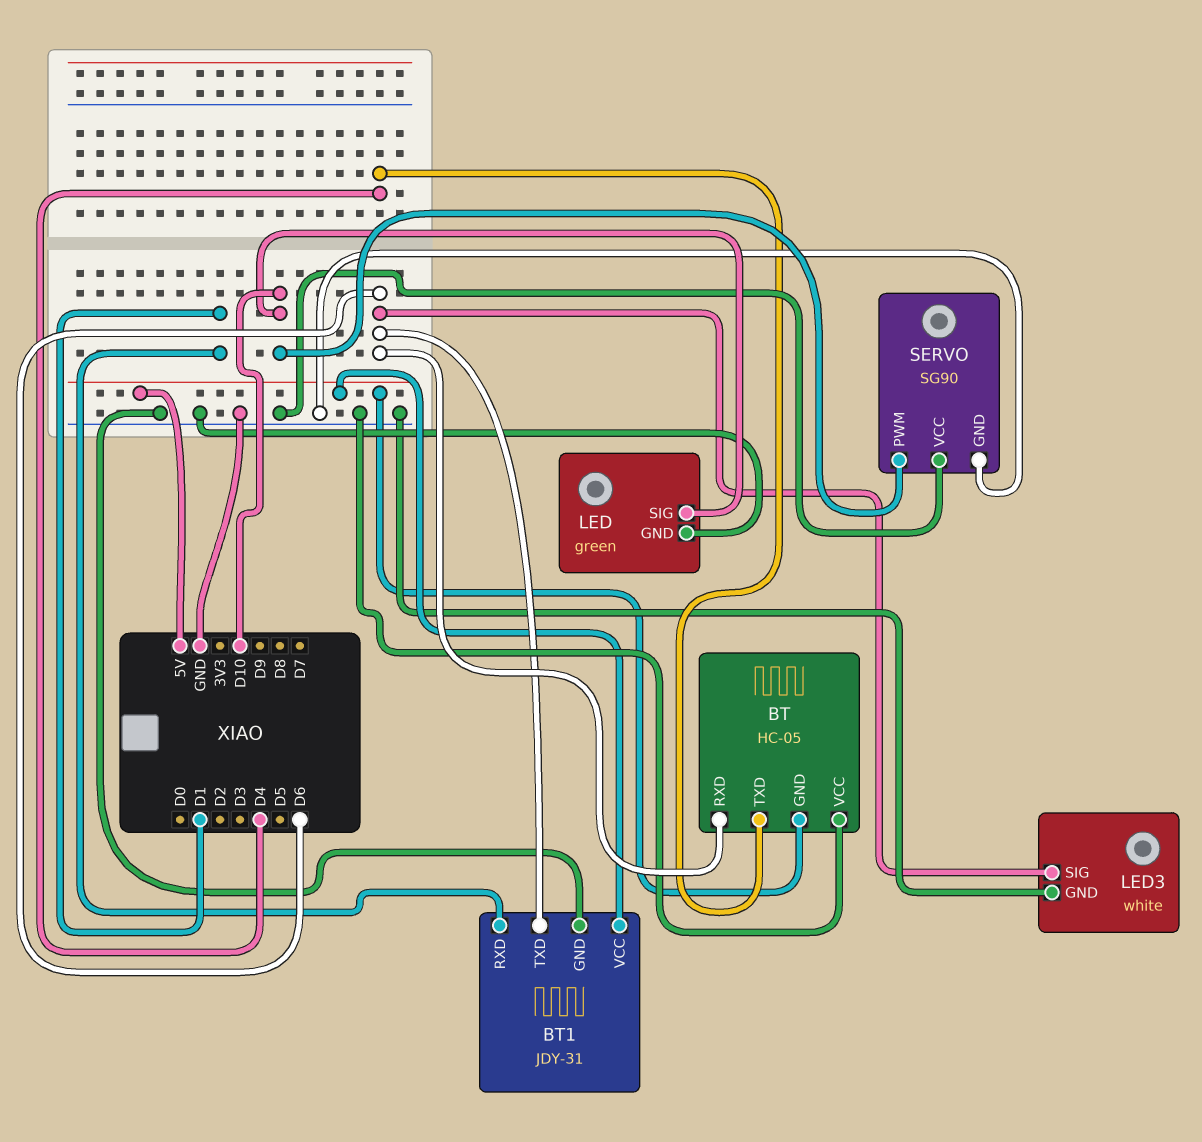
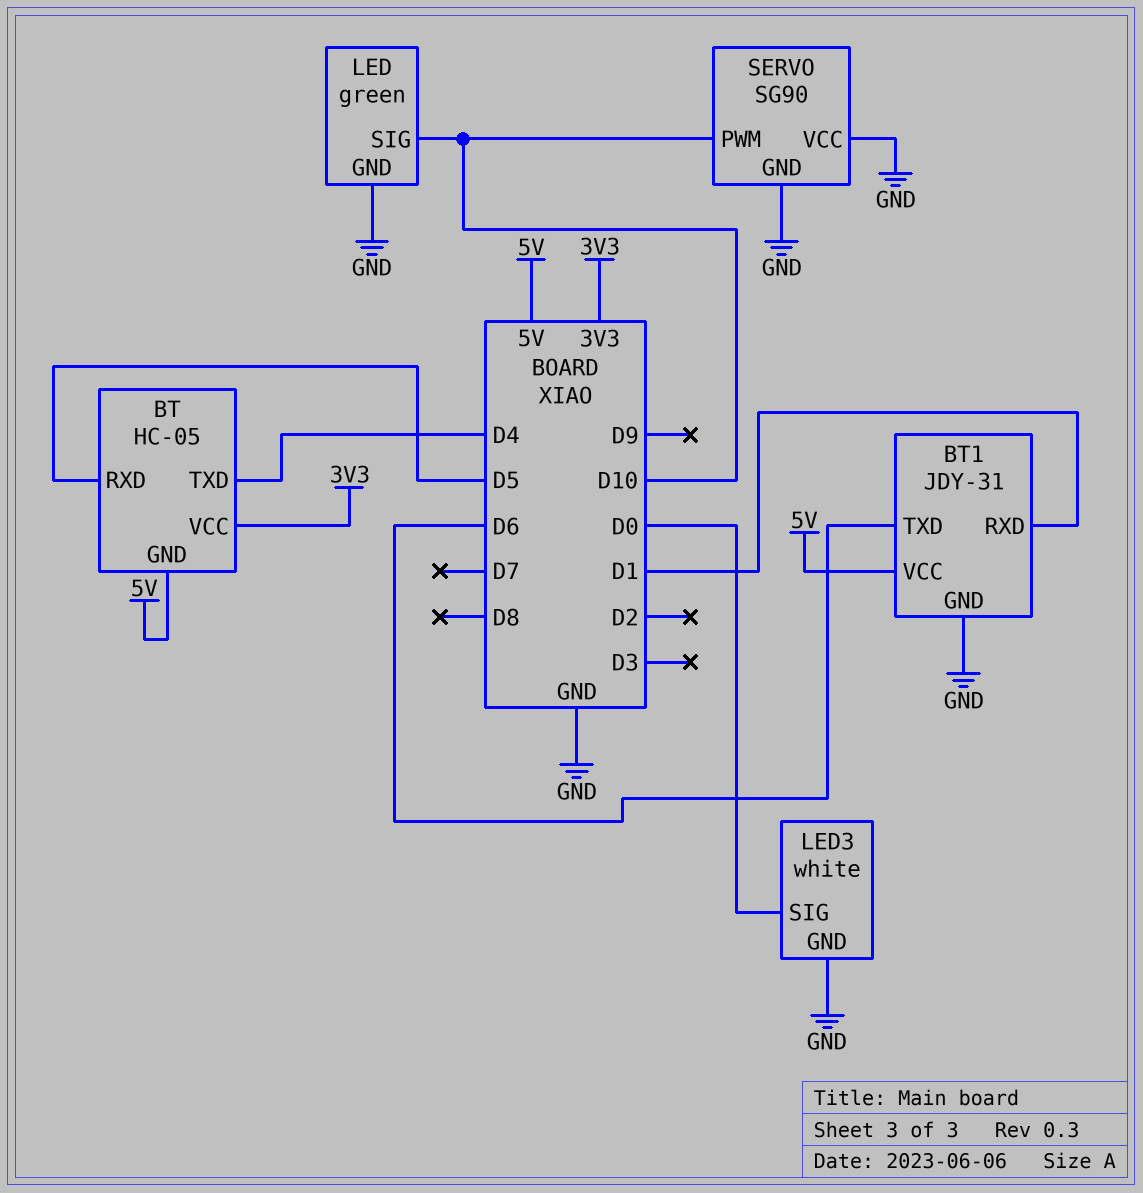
BT pin RXD: D6 -> D5
BT pin VCC: GND -> 3V3
LED3 pin SIG: D6 -> D0

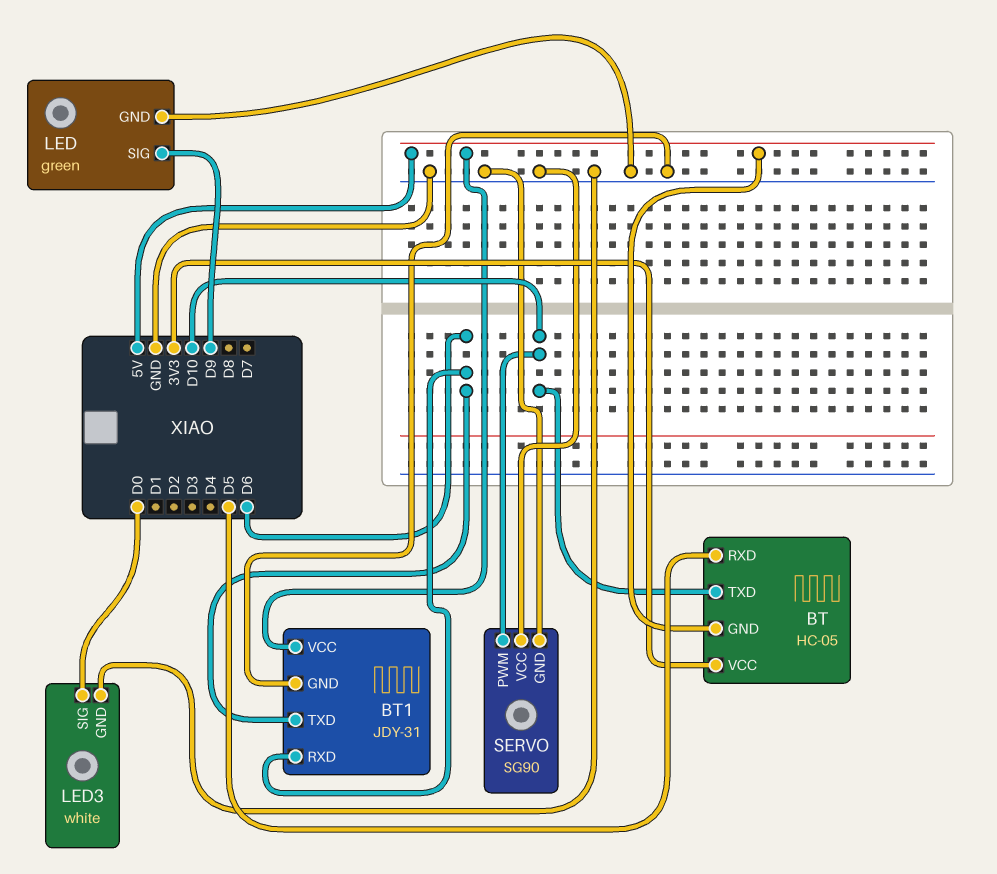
BT pin TXD: D4 -> D10
BT1 pin RXD: D1 -> D6
LED pin SIG: D10 -> D9

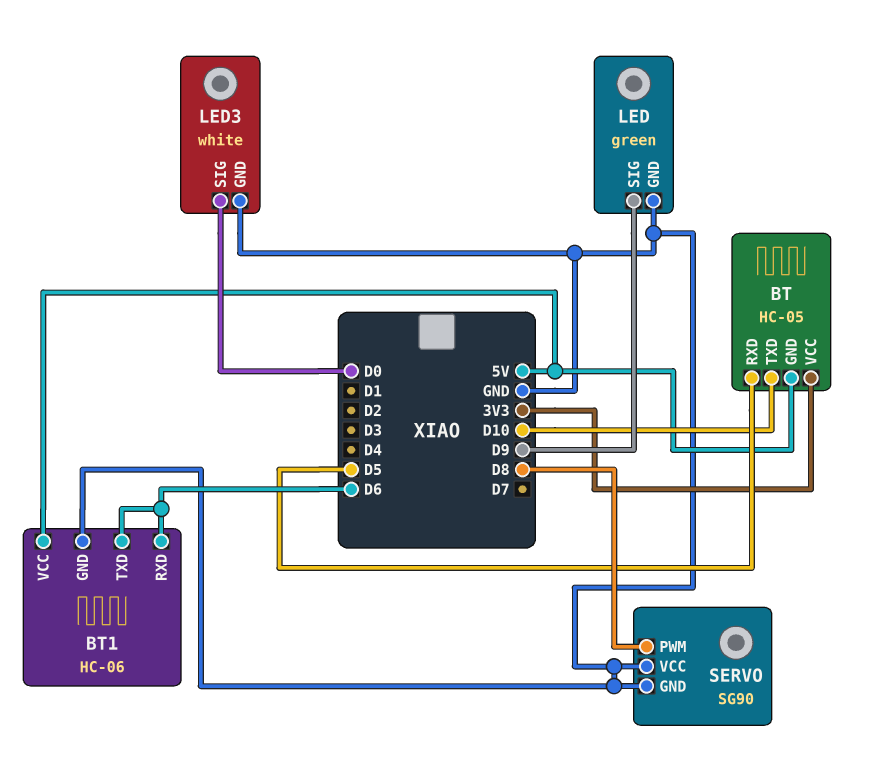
BT1: JDY-31 -> HC-06
SERVO pin PWM: D10 -> D8

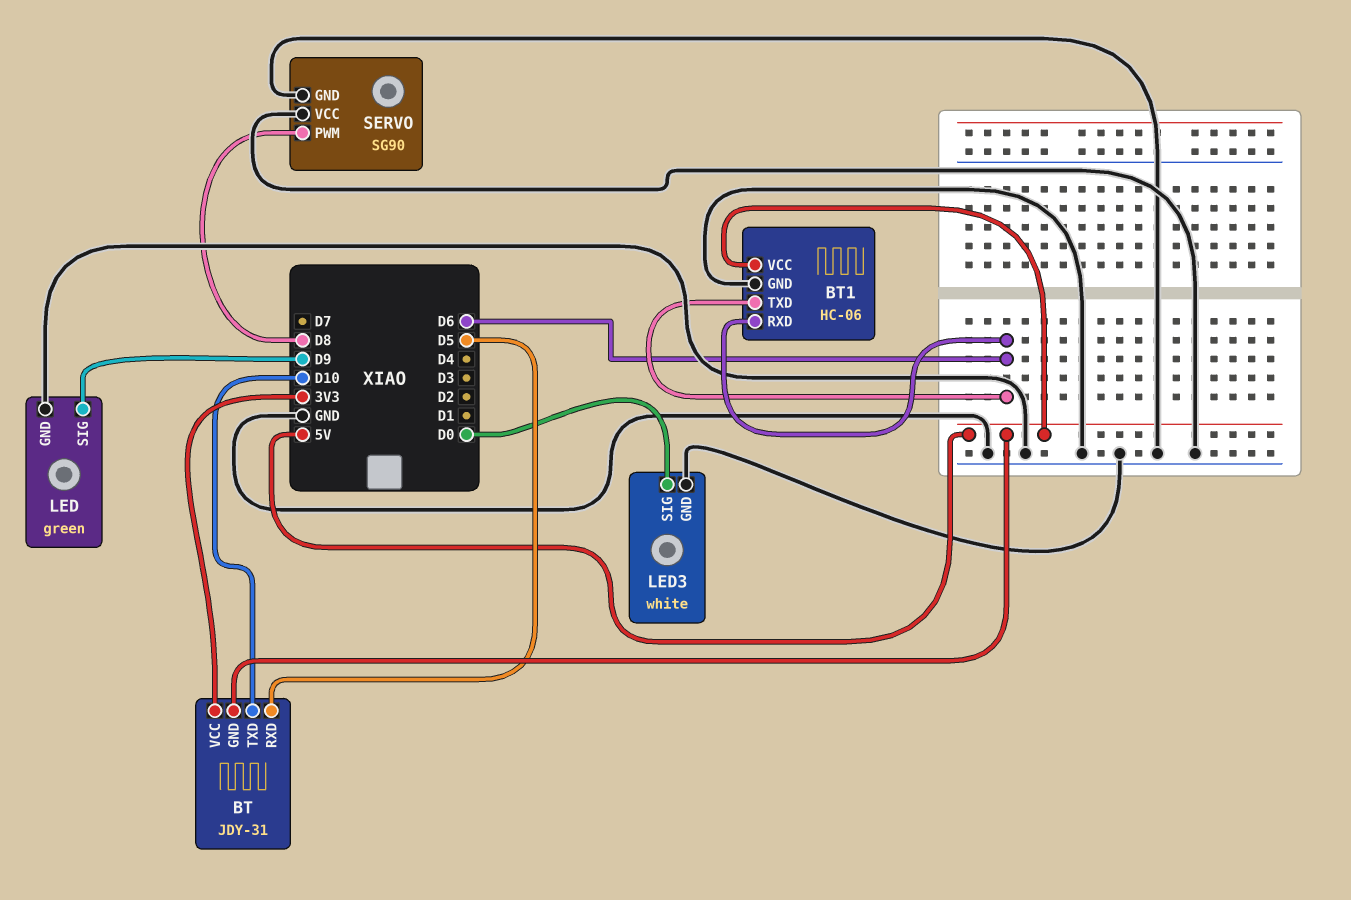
BT: HC-05 -> JDY-31

